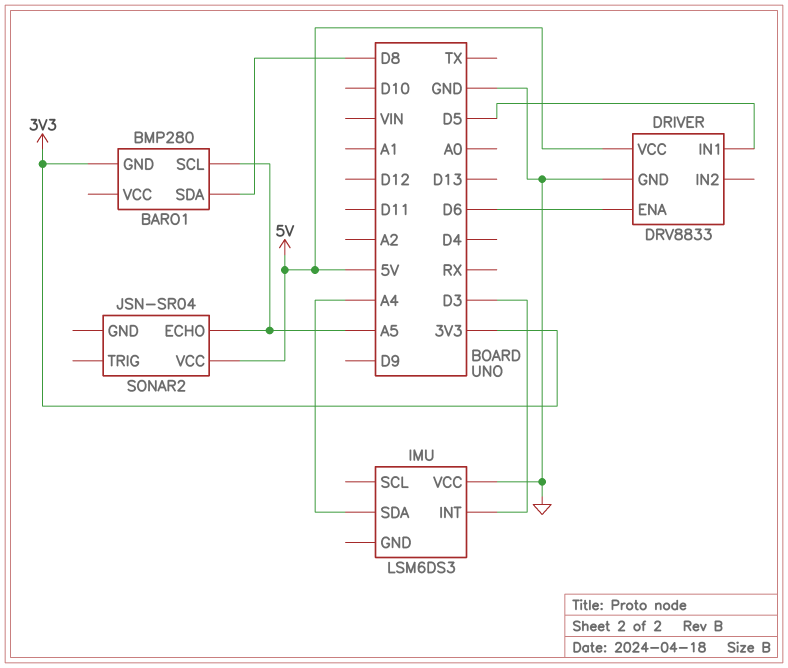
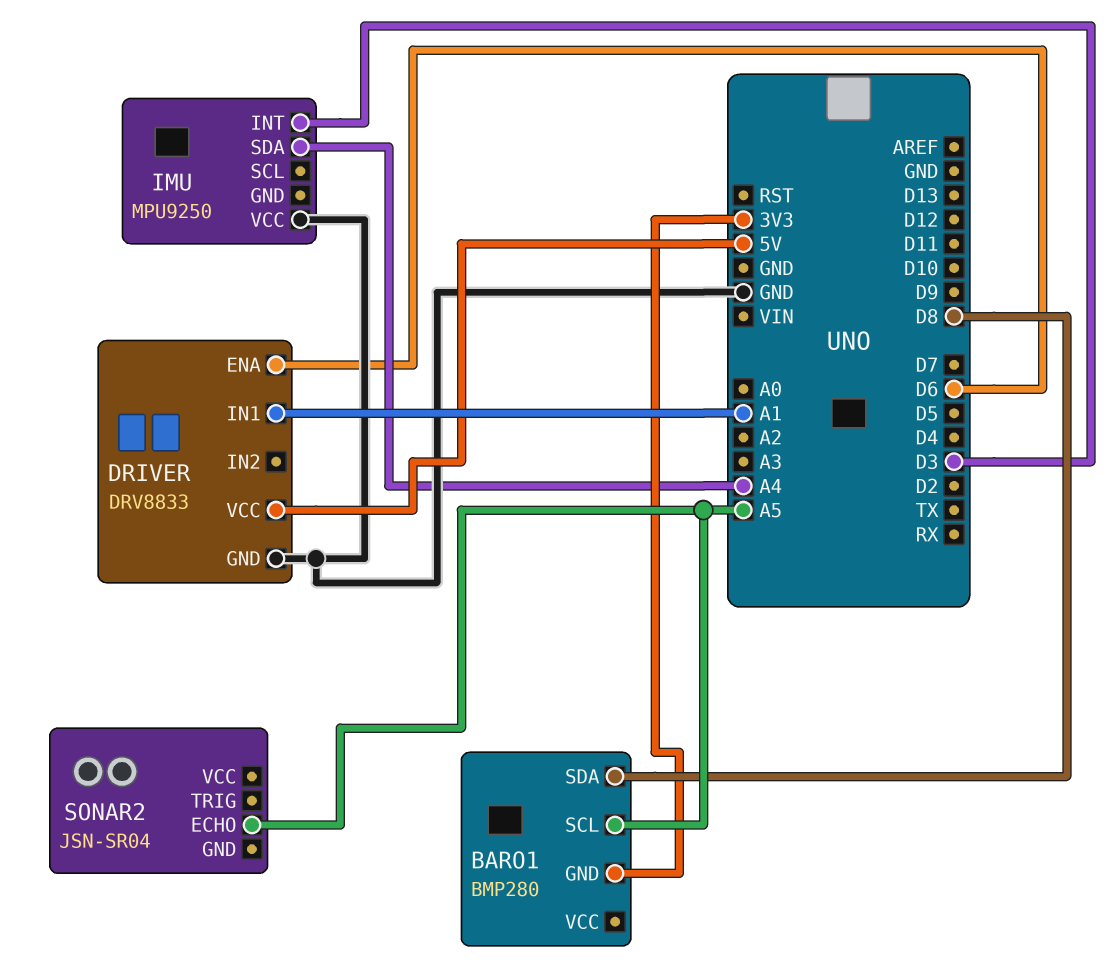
DRIVER pin IN1: D5 -> A1
IMU: LSM6DS3 -> MPU9250
SONAR2 pin VCC: 5V -> none

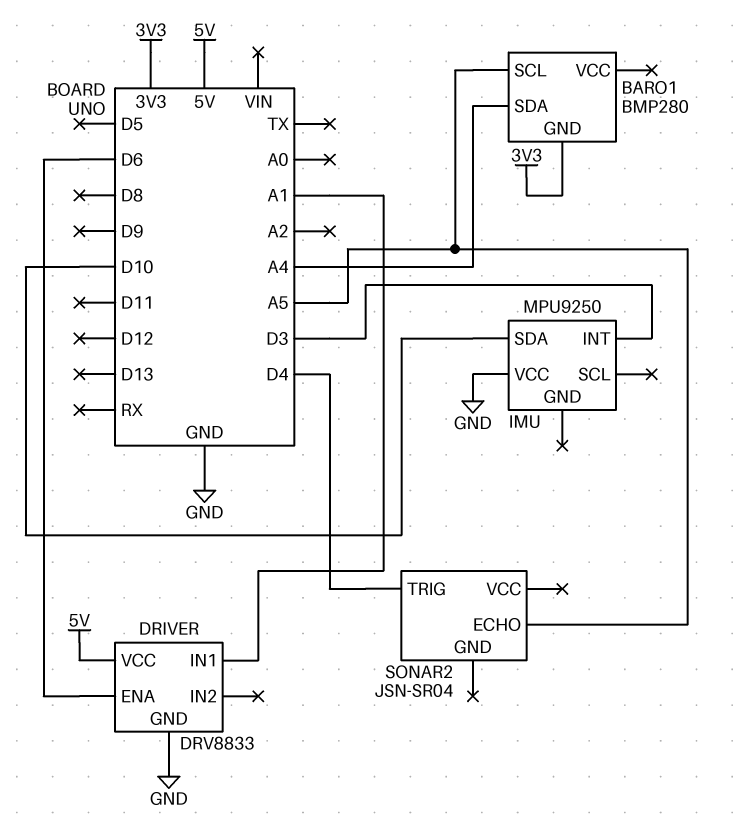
BARO1 pin SDA: D8 -> A4
IMU pin SDA: A4 -> D10
SONAR2 pin TRIG: none -> D4

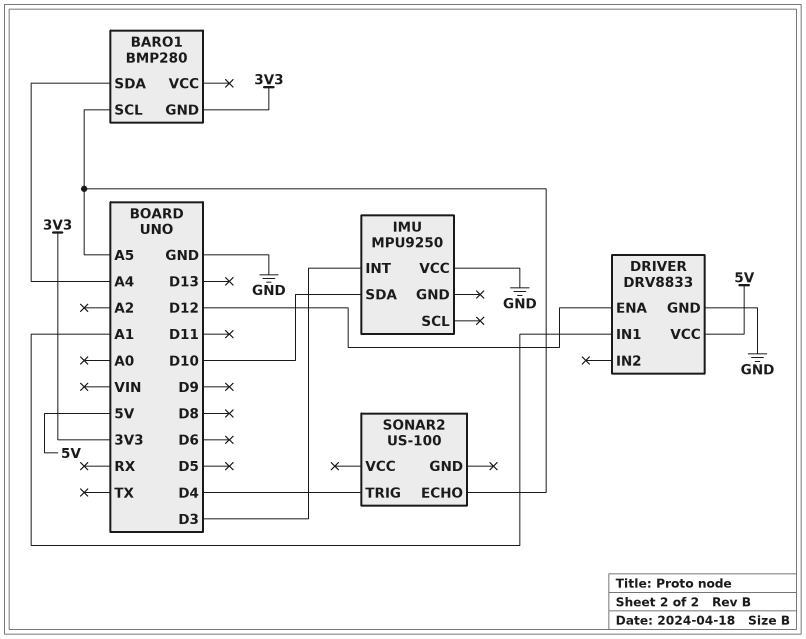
DRIVER pin ENA: D6 -> D12
SONAR2: JSN-SR04 -> US-100

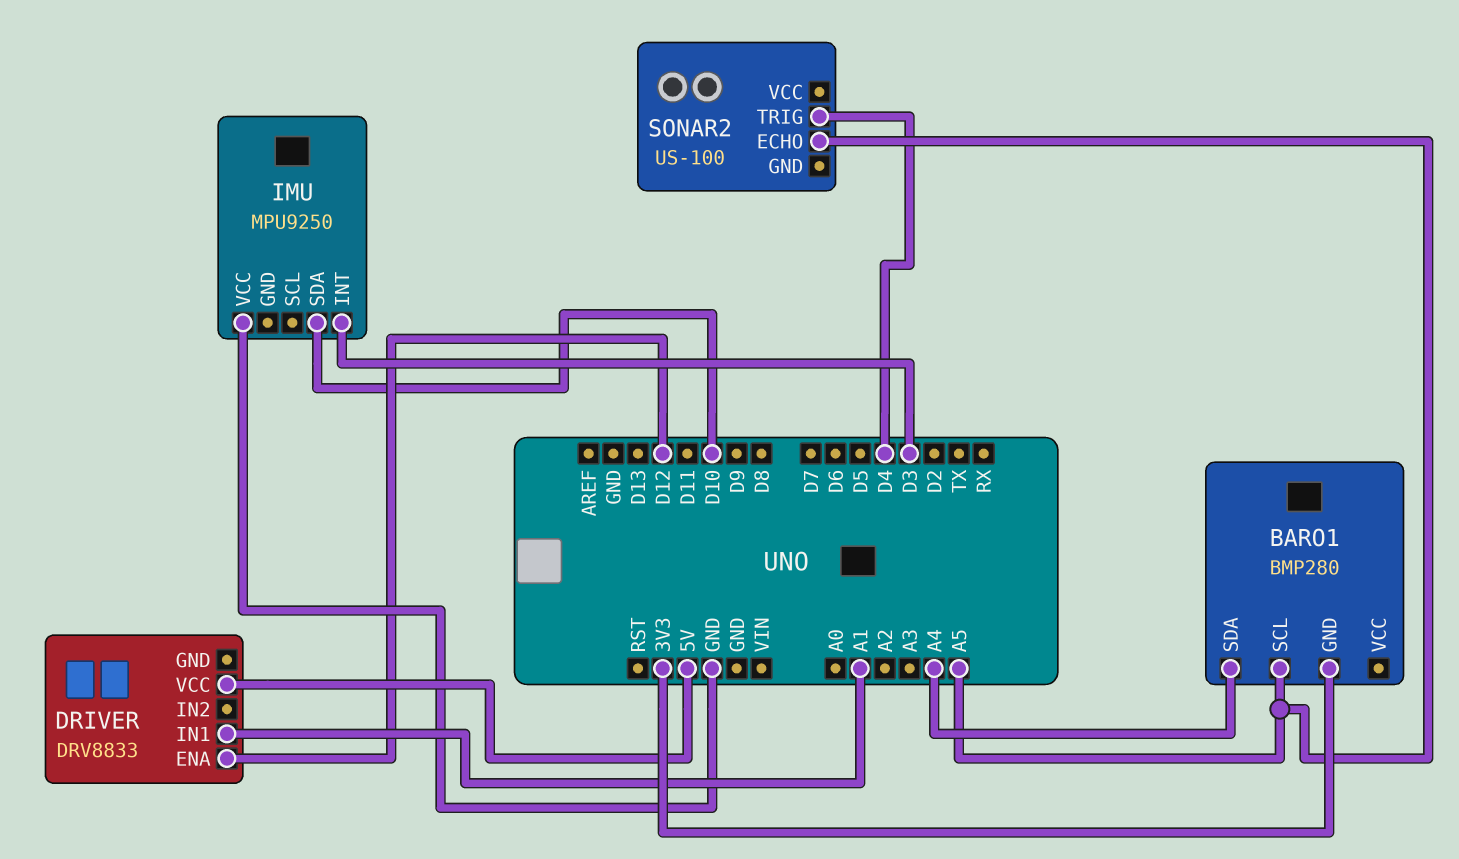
DRIVER pin GND: GND -> none

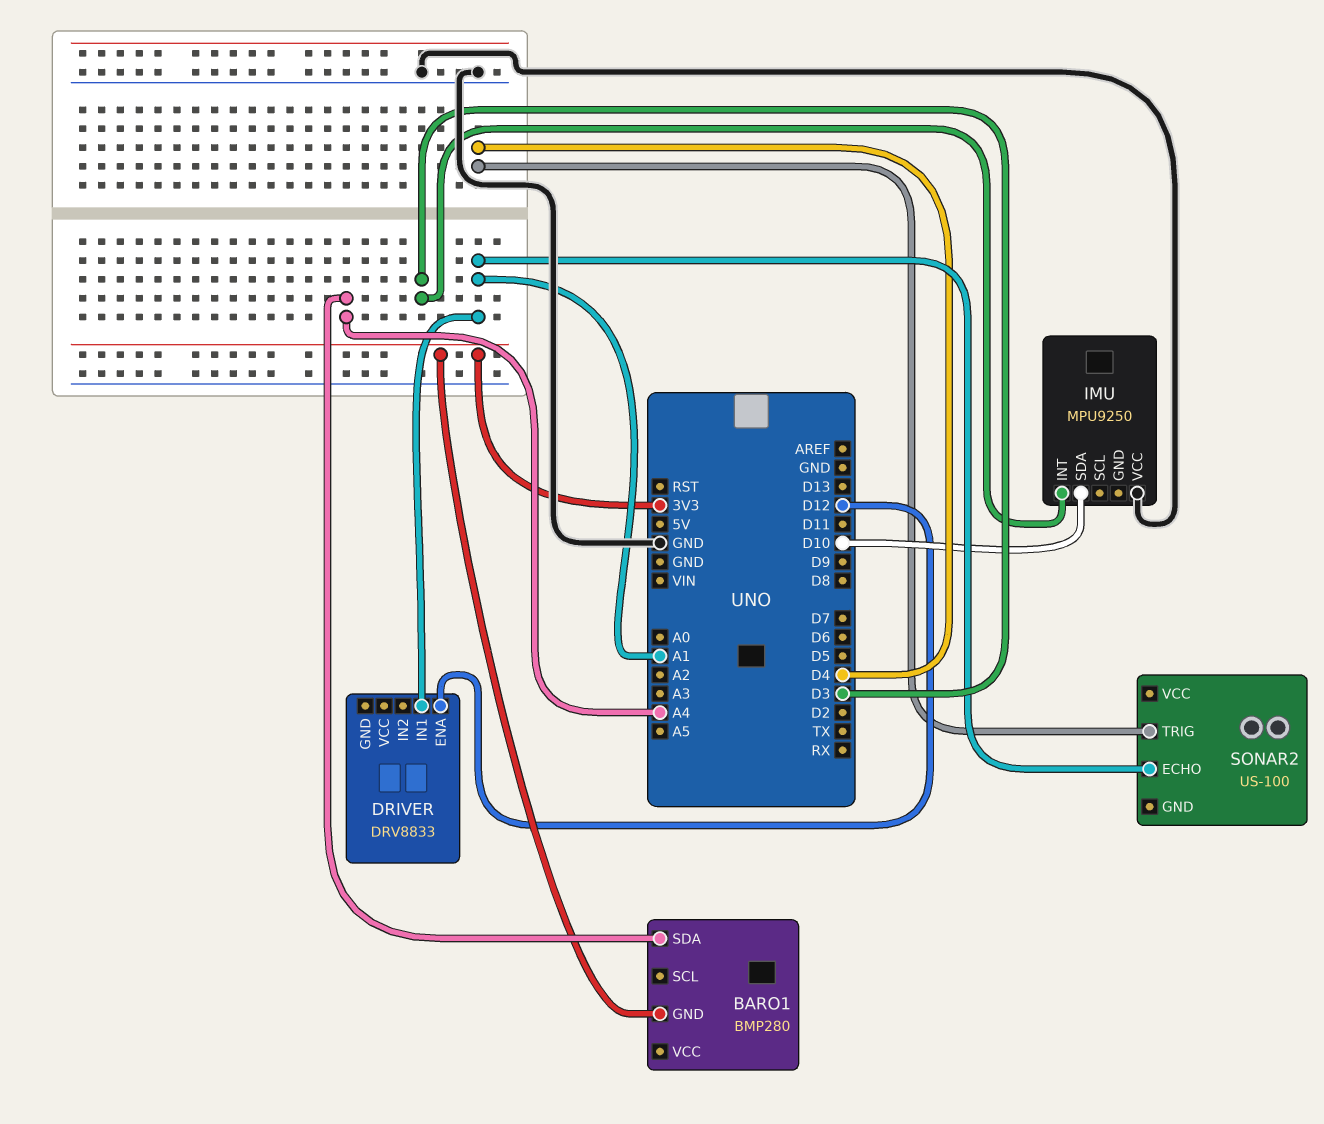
BARO1 pin SCL: A5 -> none
DRIVER pin VCC: 5V -> none
SONAR2 pin ECHO: A5 -> A1

